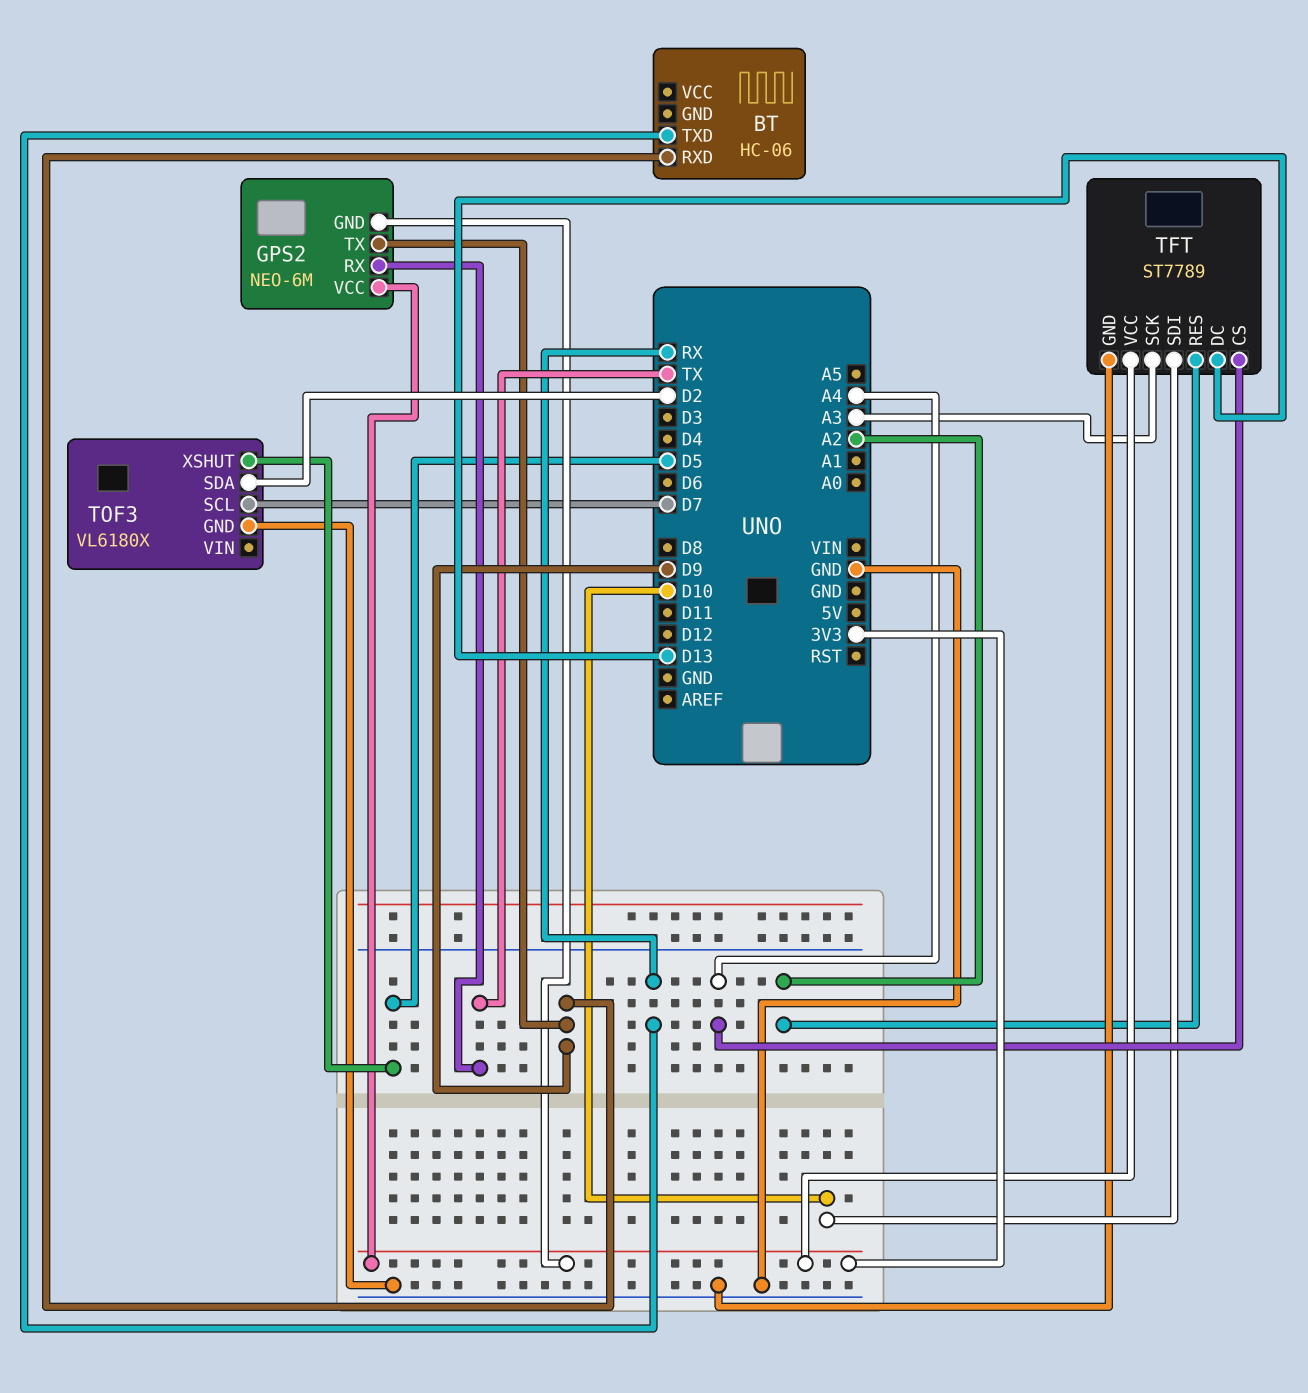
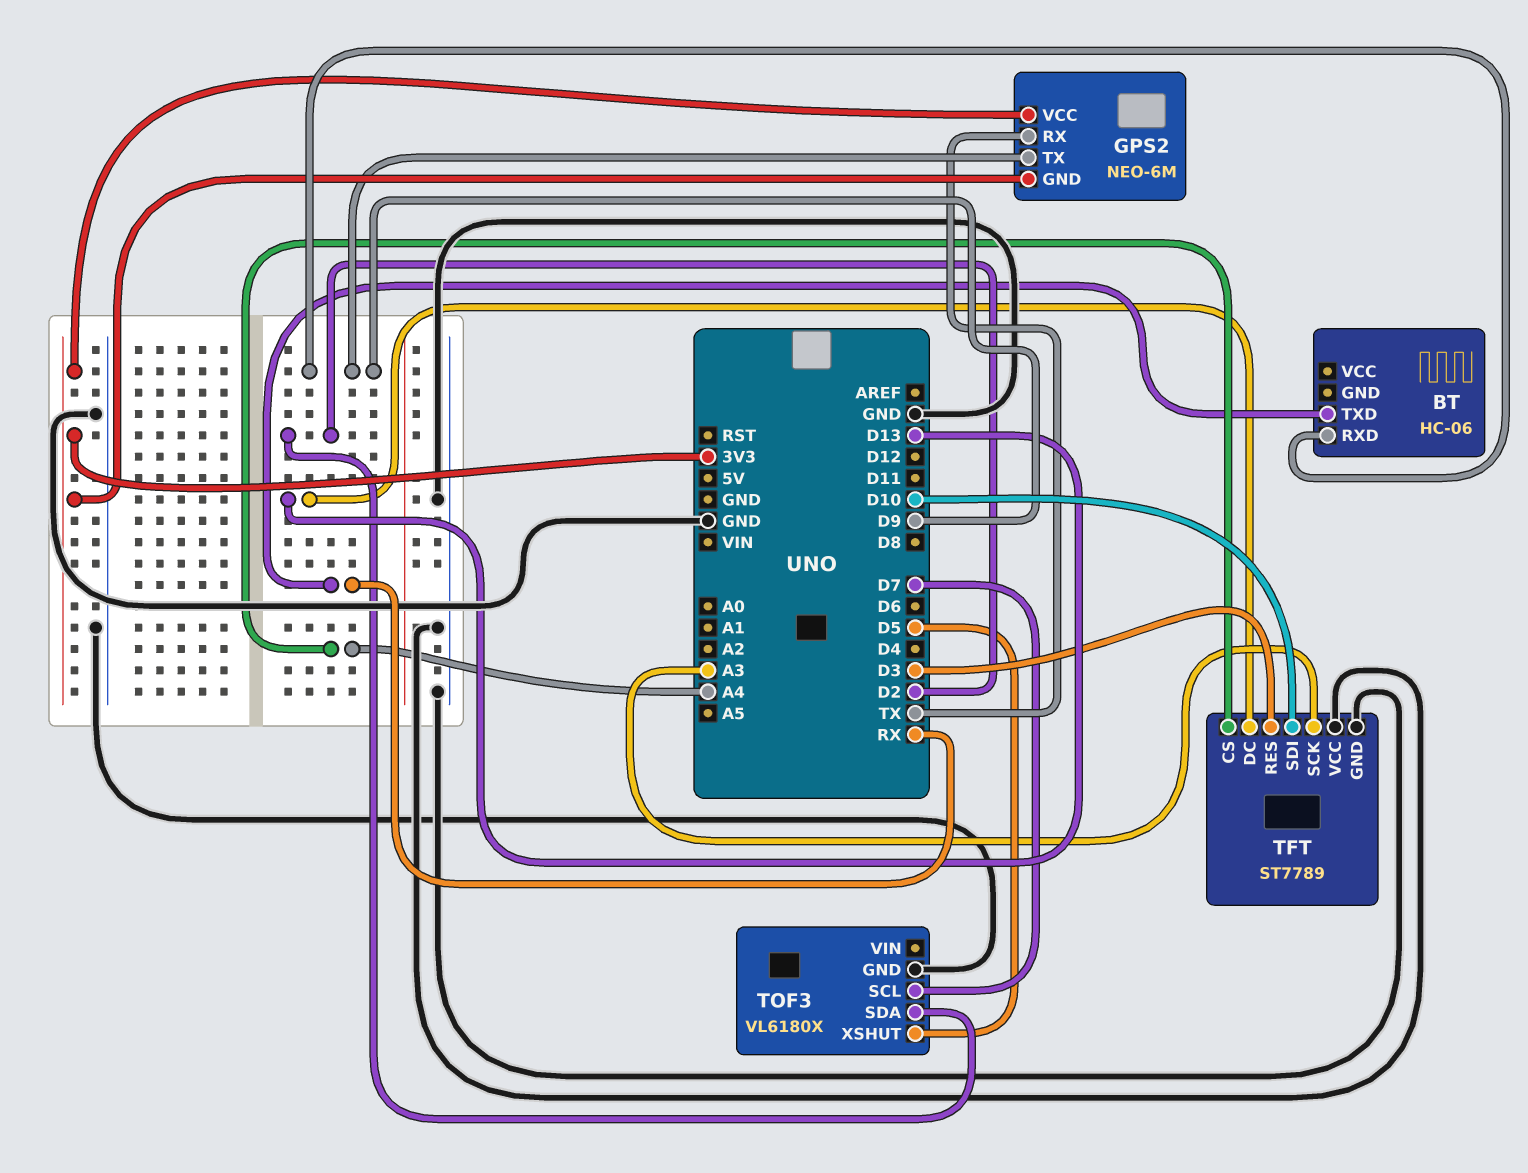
TFT pin RES: A2 -> D3
TFT pin VCC: 3V3 -> GND

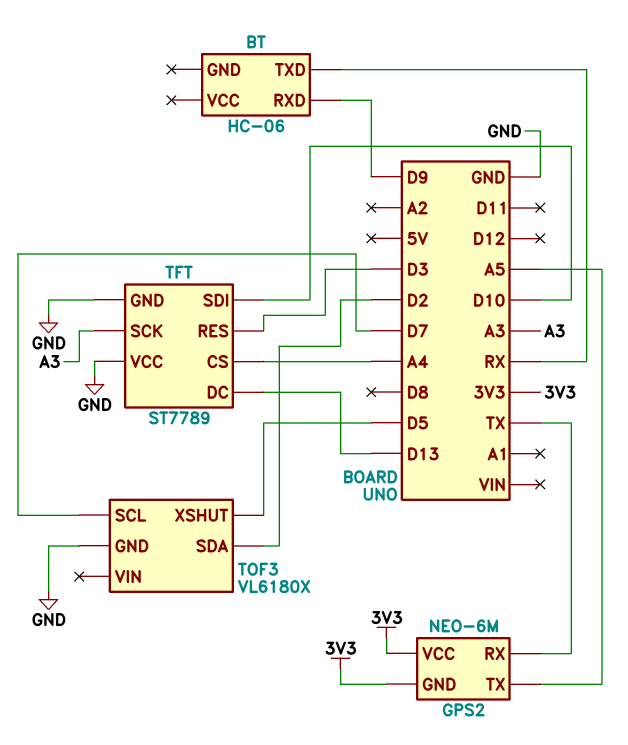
GPS2 pin TX: D9 -> A5

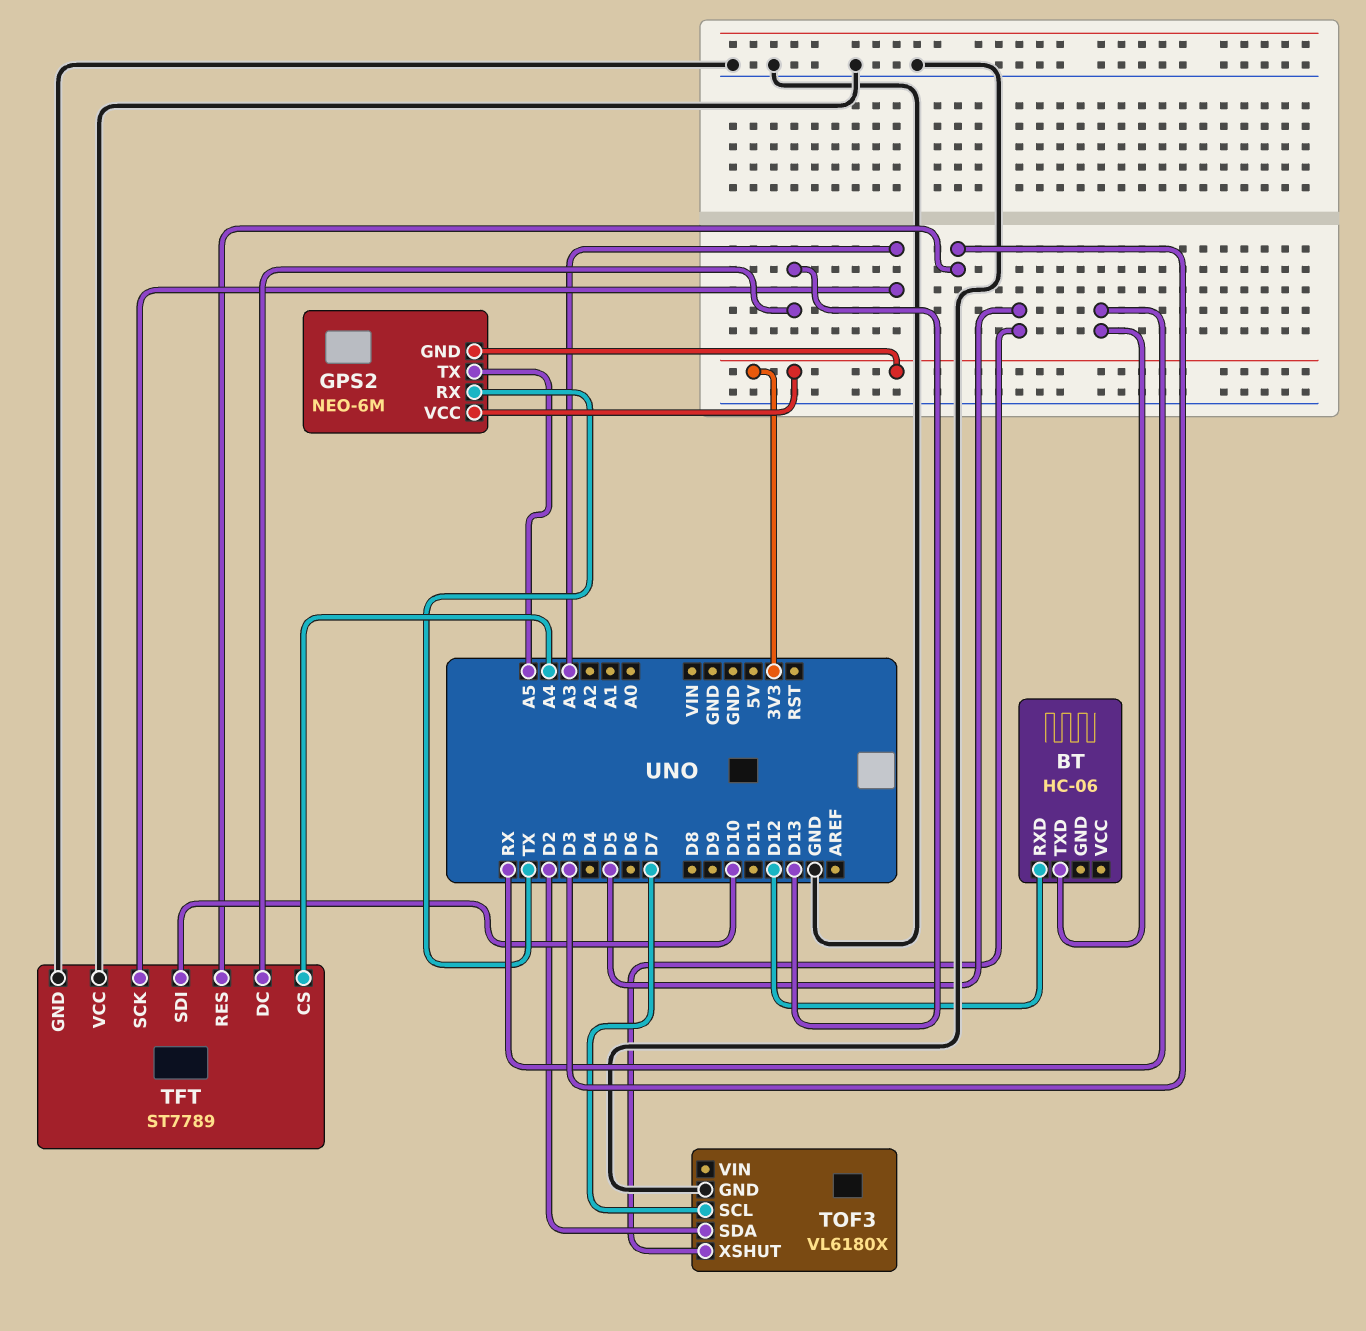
BT pin RXD: D9 -> D12

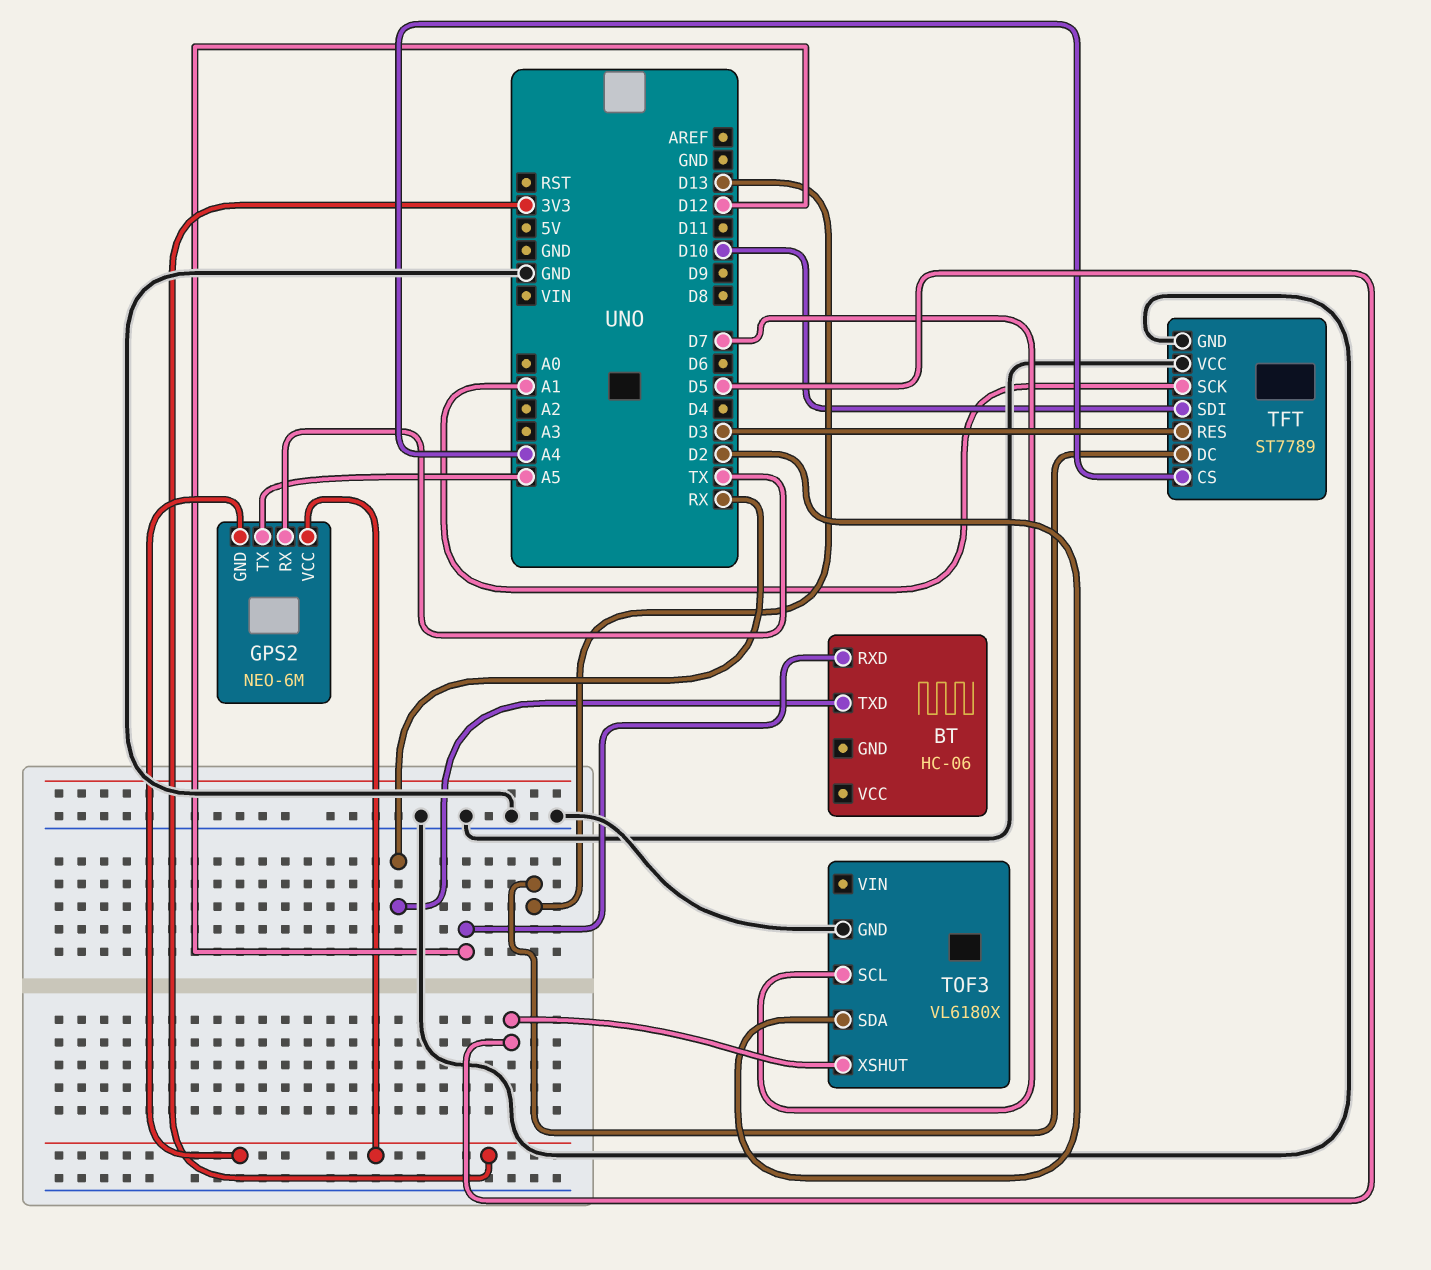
TFT pin SCK: A3 -> A1

